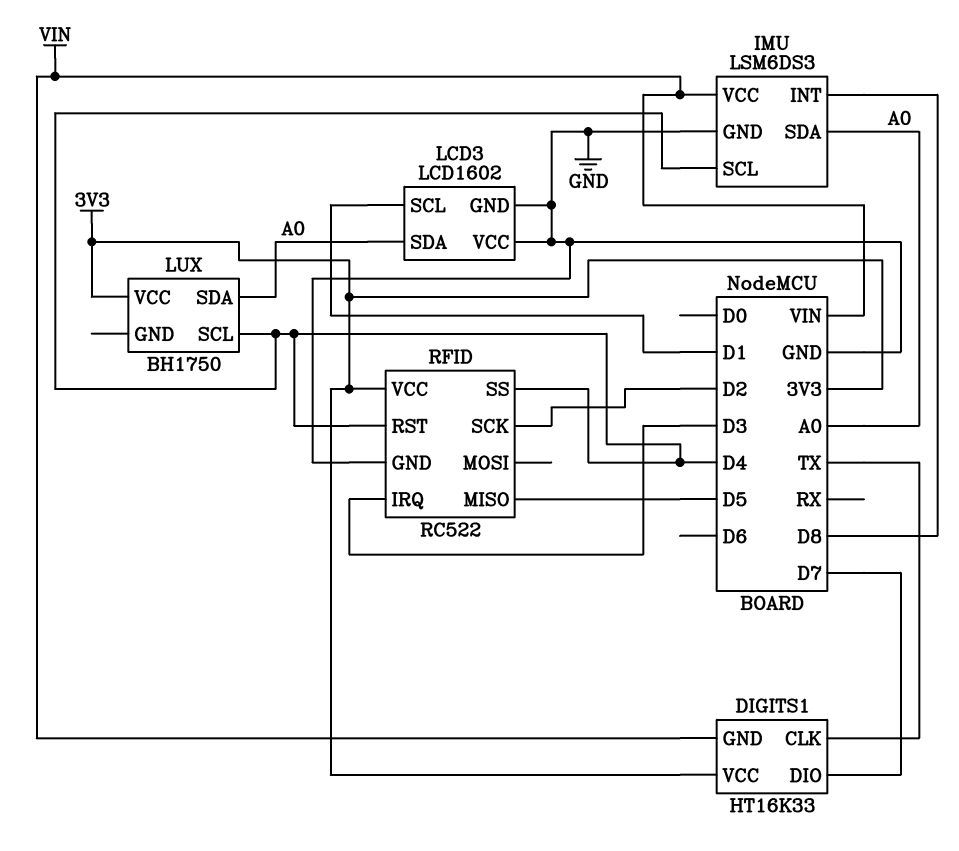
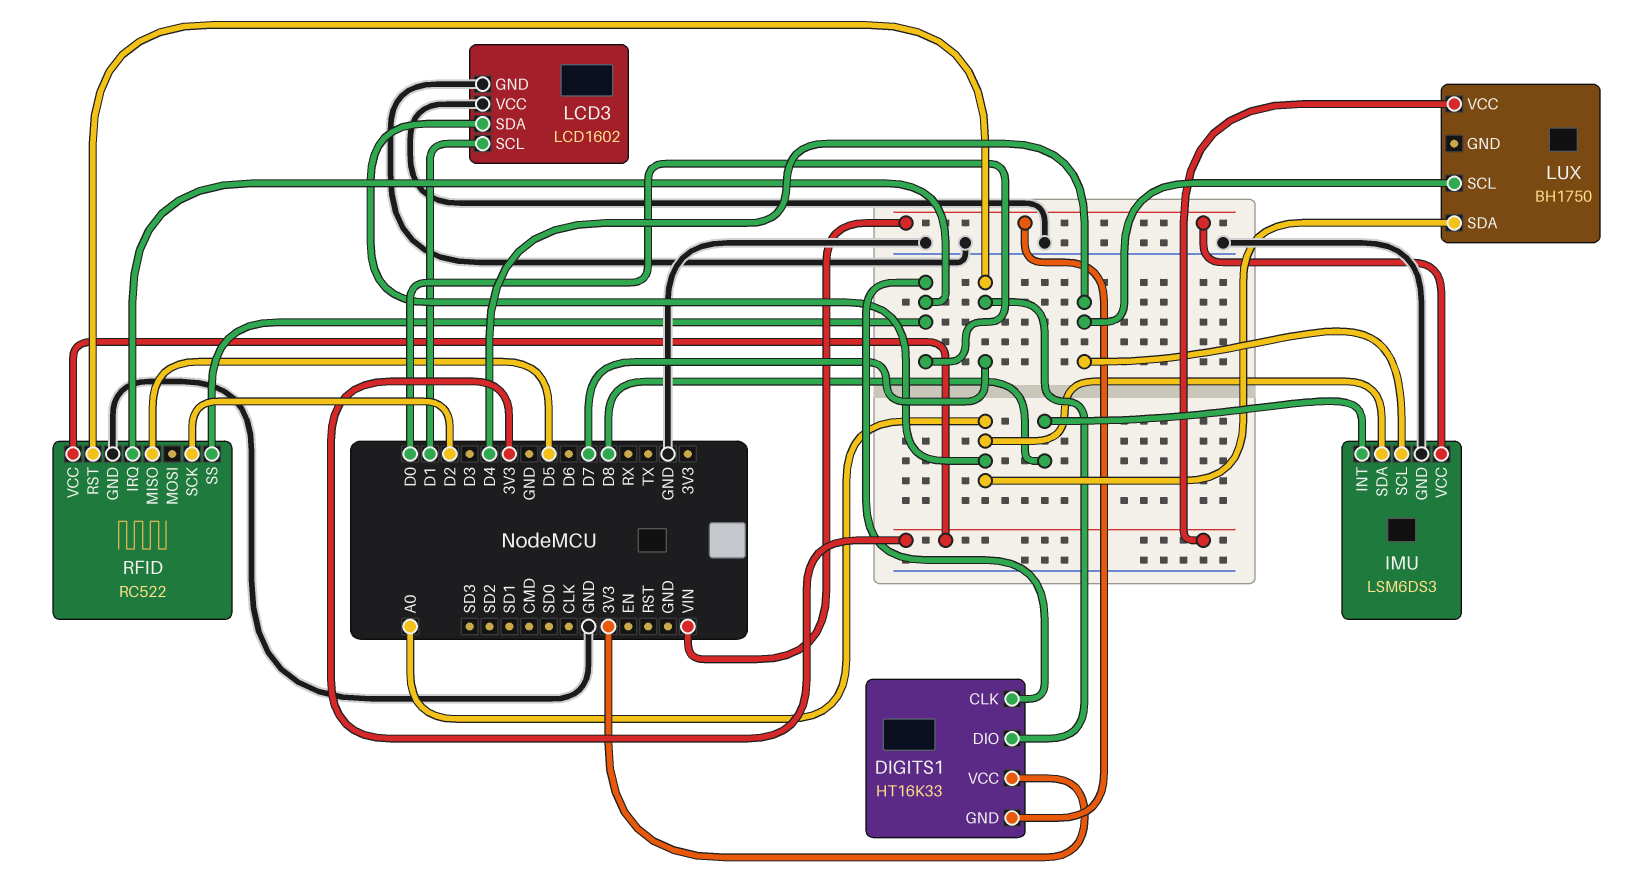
DIGITS1 pin CLK: TX -> D0
RFID pin IRQ: D3 -> D0
RFID pin RST: D4 -> D7
RFID pin SS: D4 -> D0

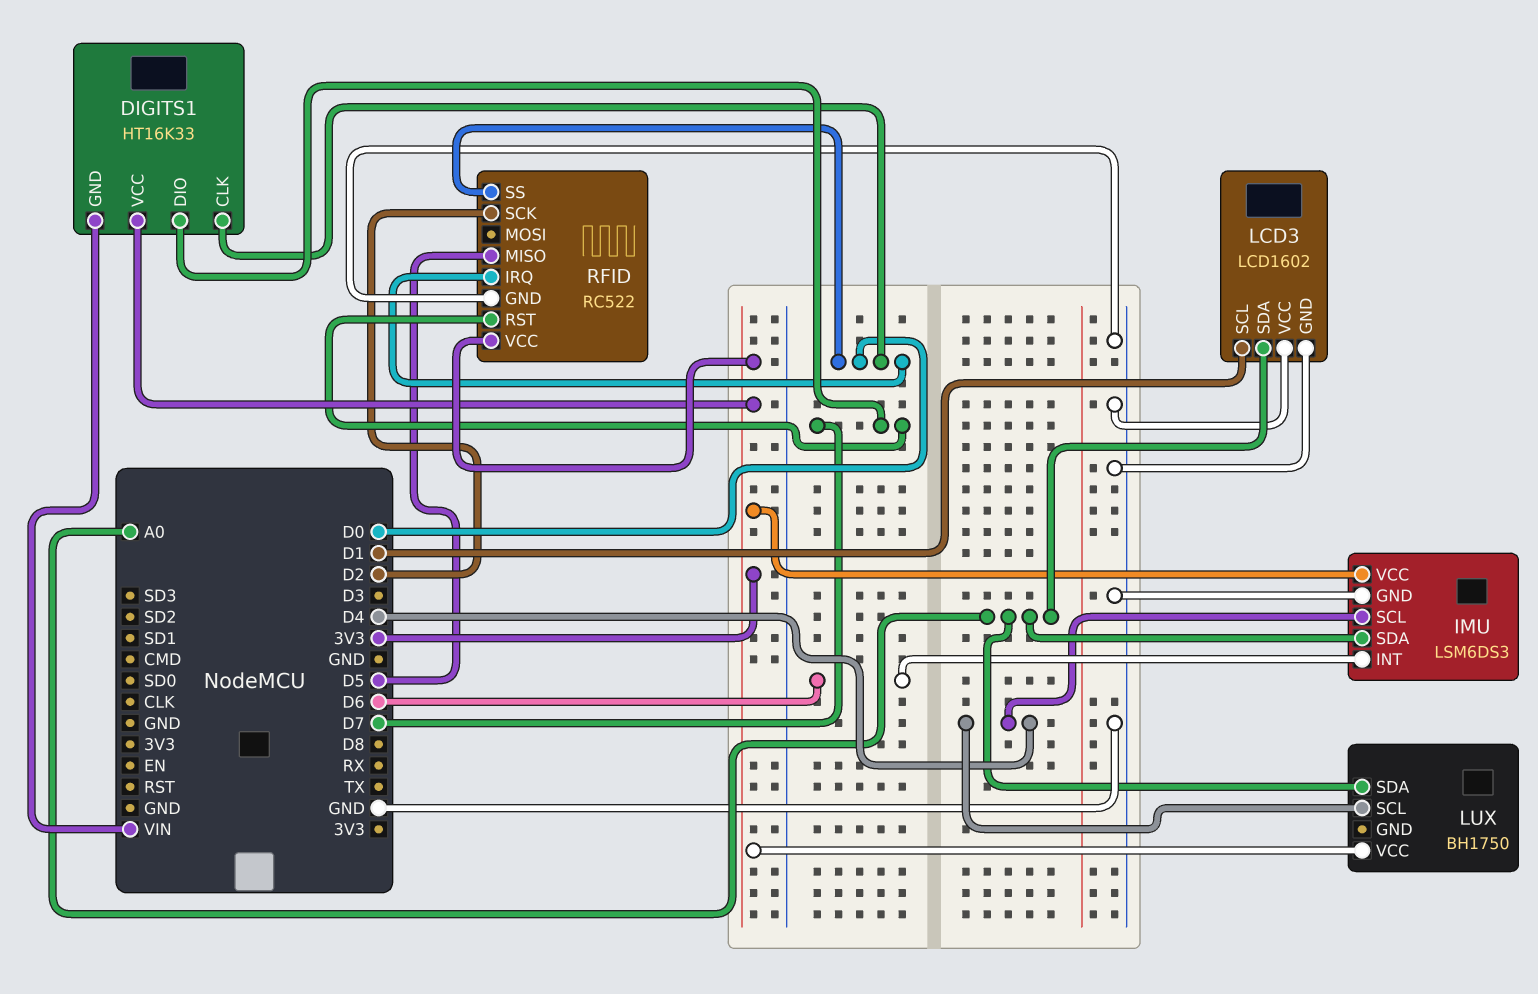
IMU pin INT: D8 -> D6
IMU pin VCC: VIN -> 3V3

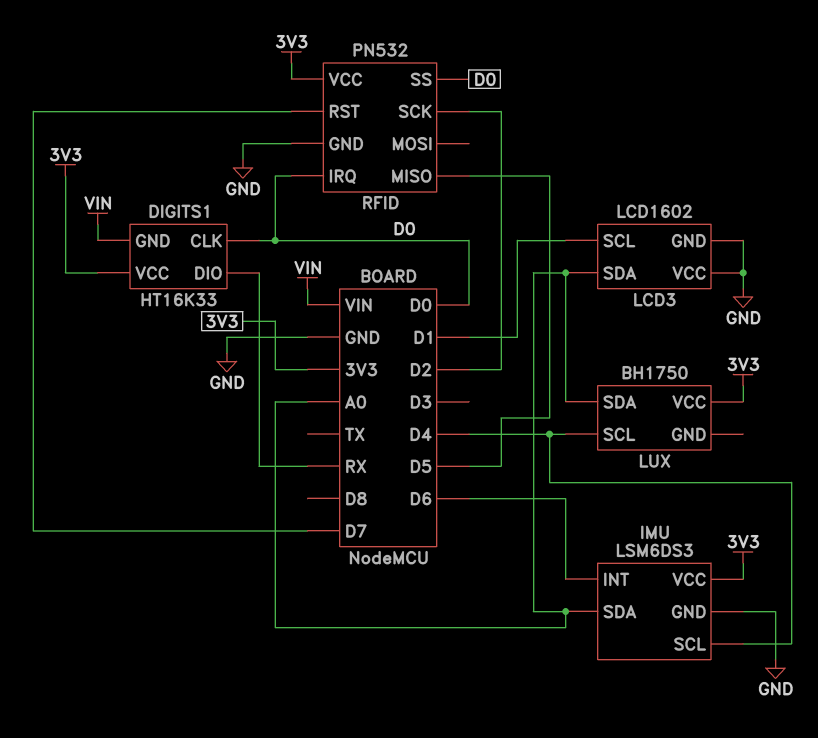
DIGITS1 pin DIO: D7 -> RX
RFID: RC522 -> PN532

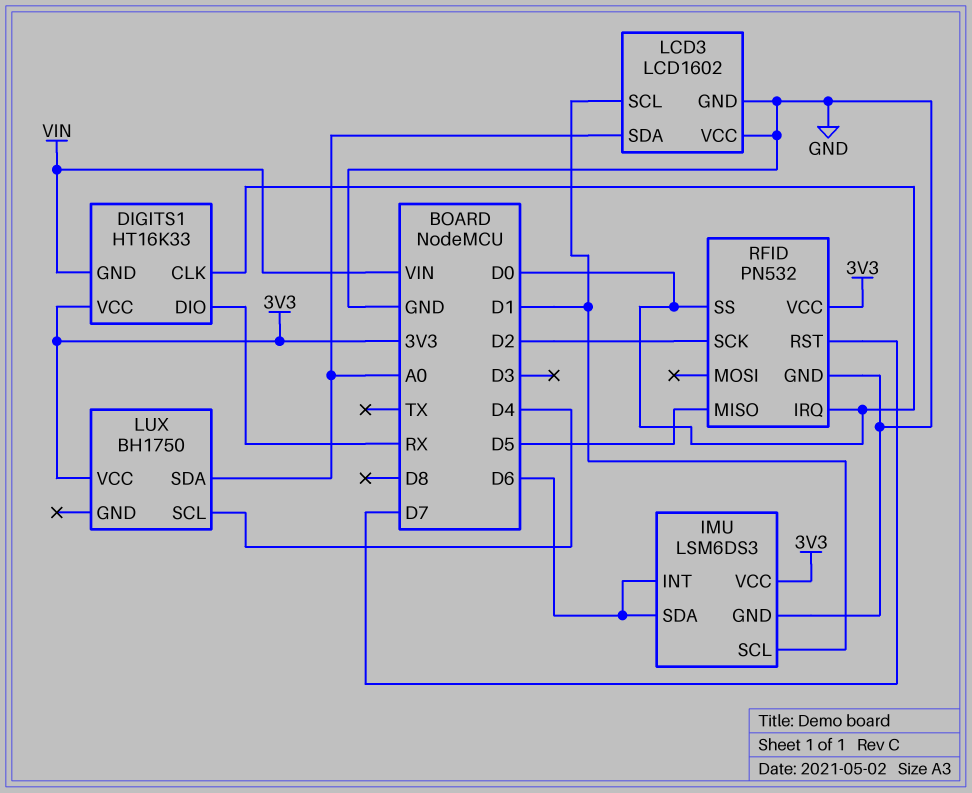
IMU pin SCL: D4 -> D1
IMU pin SDA: A0 -> D6

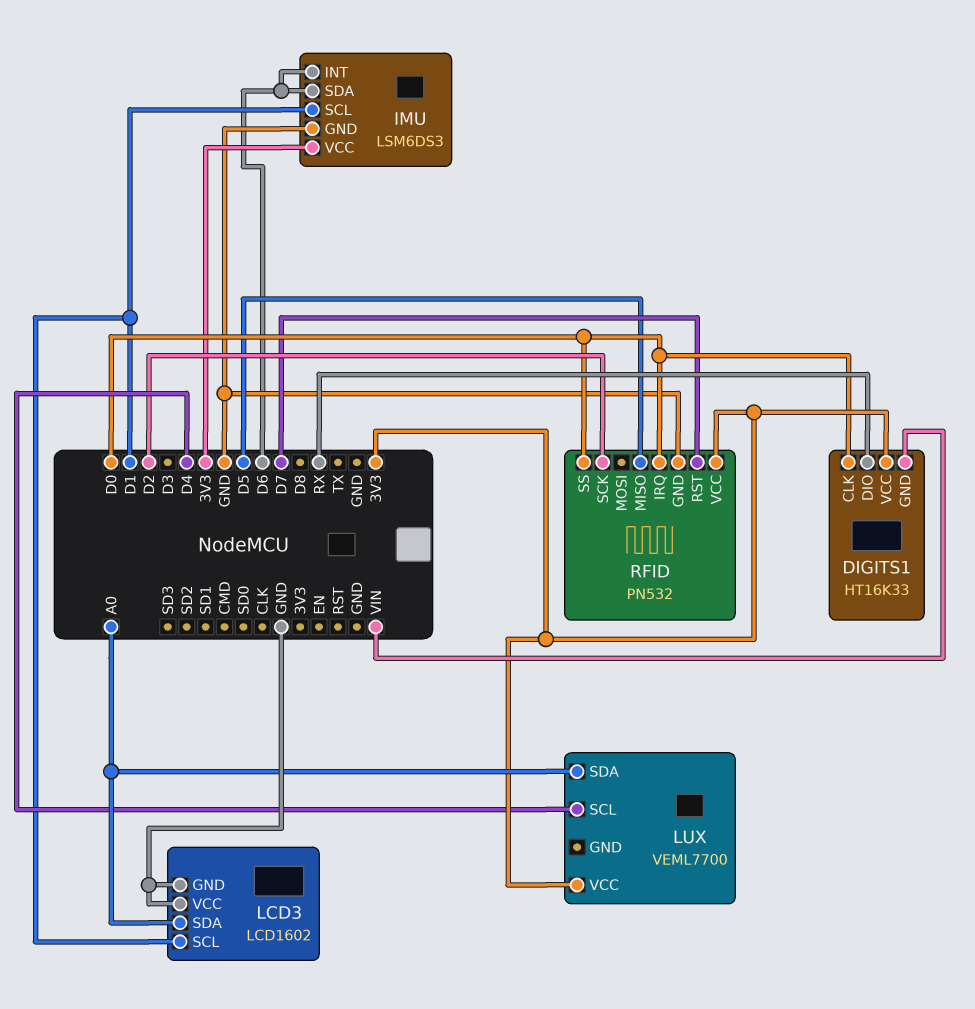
LUX: BH1750 -> VEML7700

